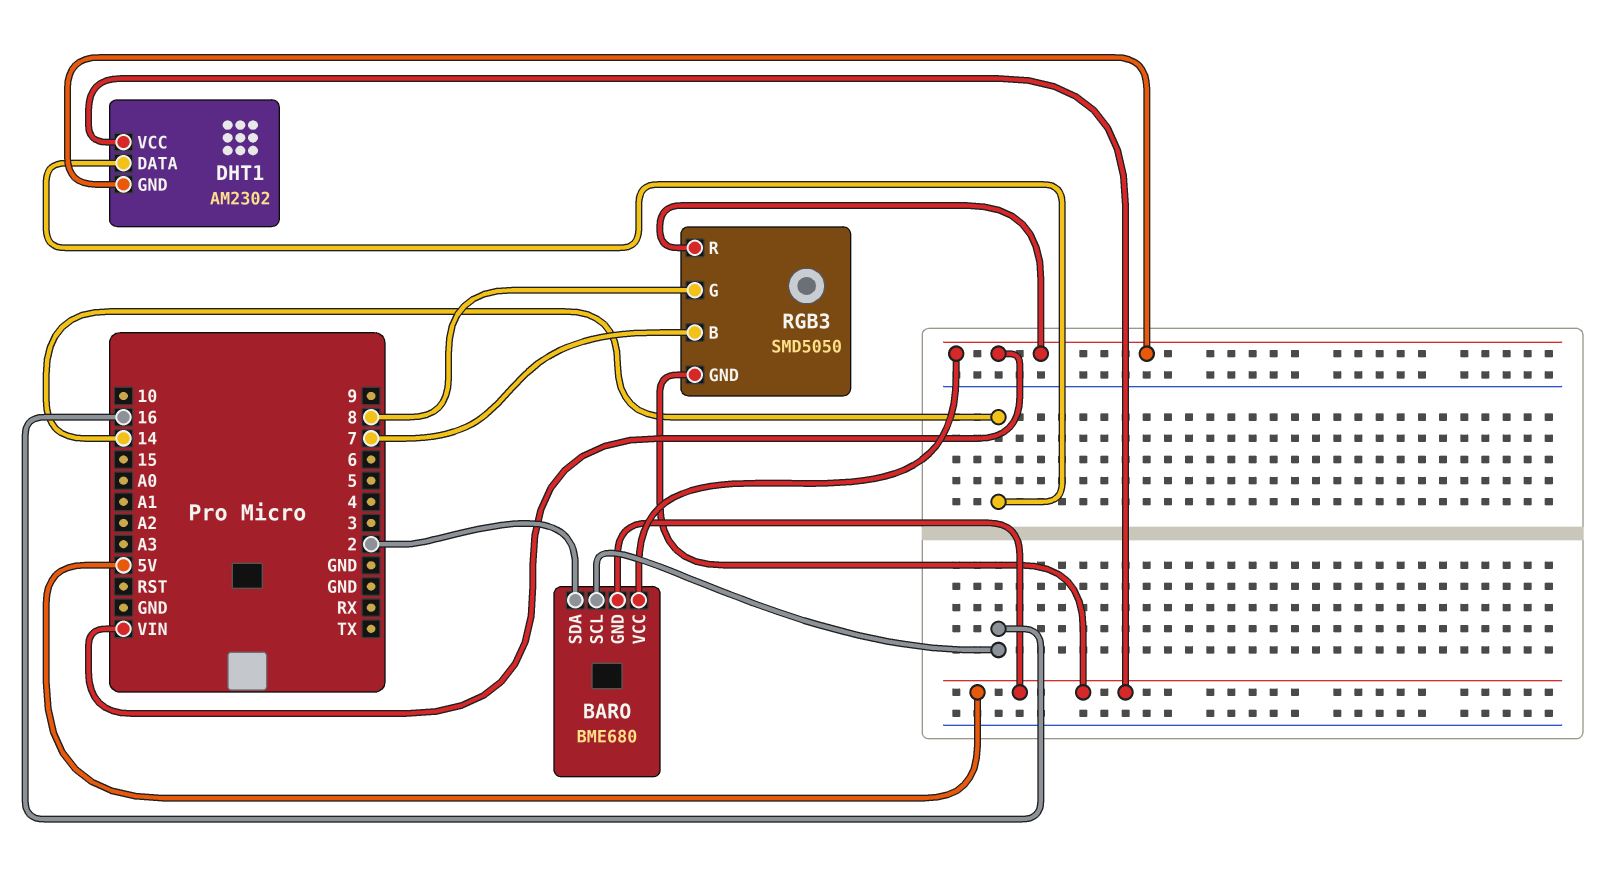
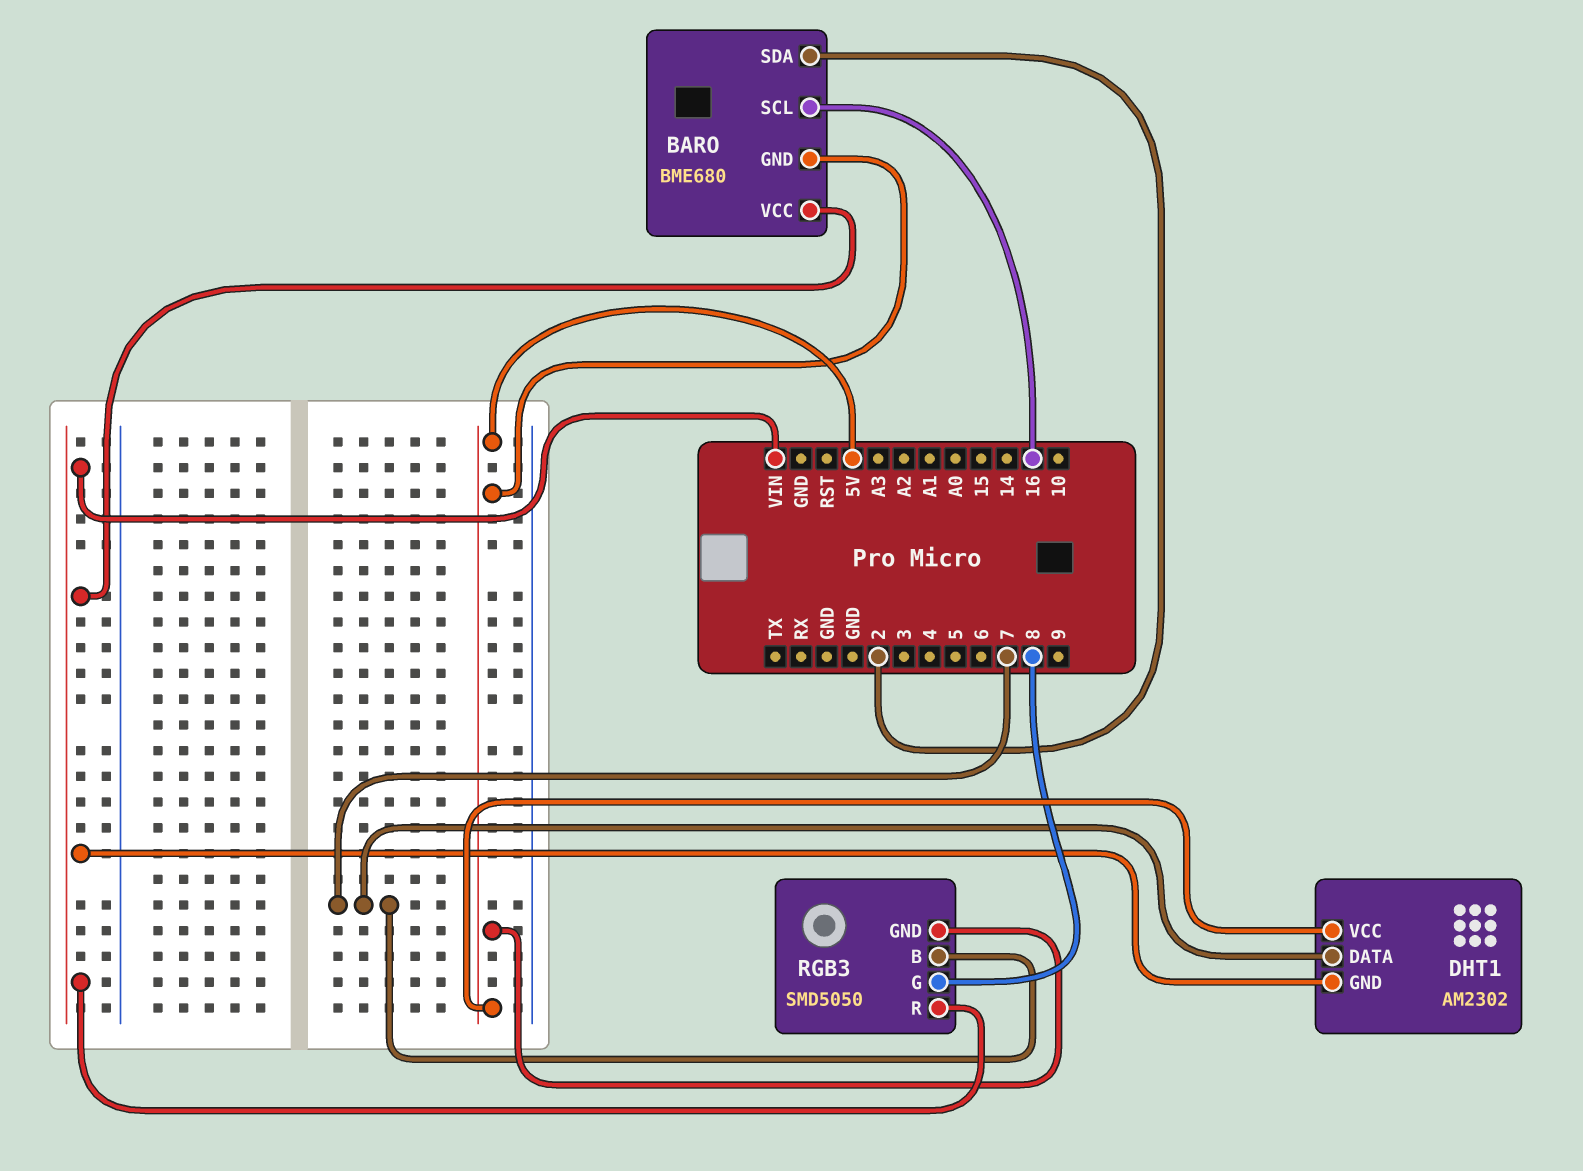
DHT1 pin DATA: 14 -> 7

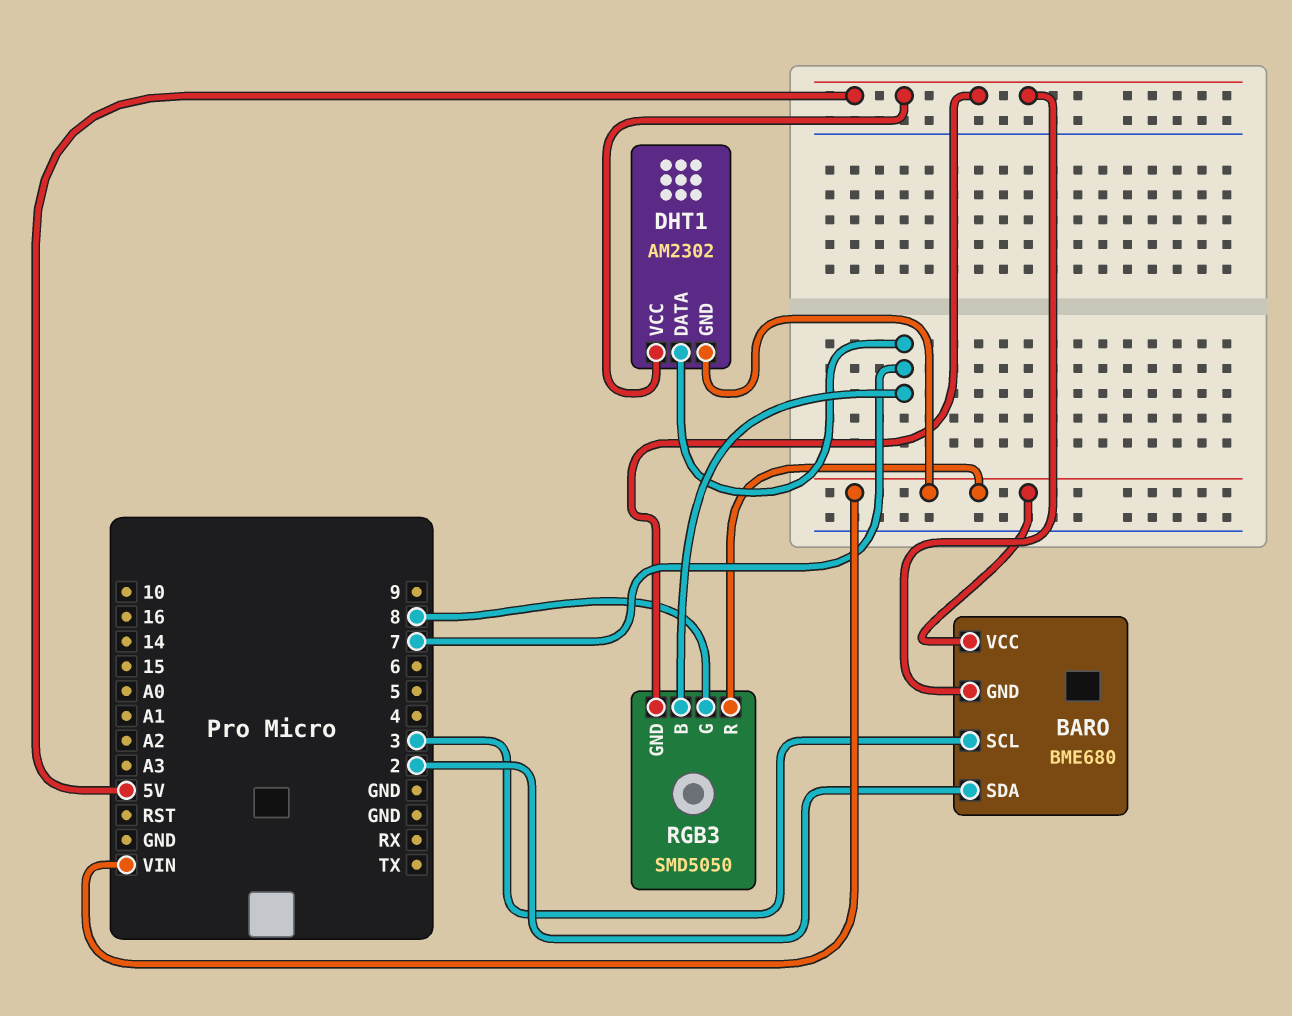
BARO pin SCL: 16 -> 3

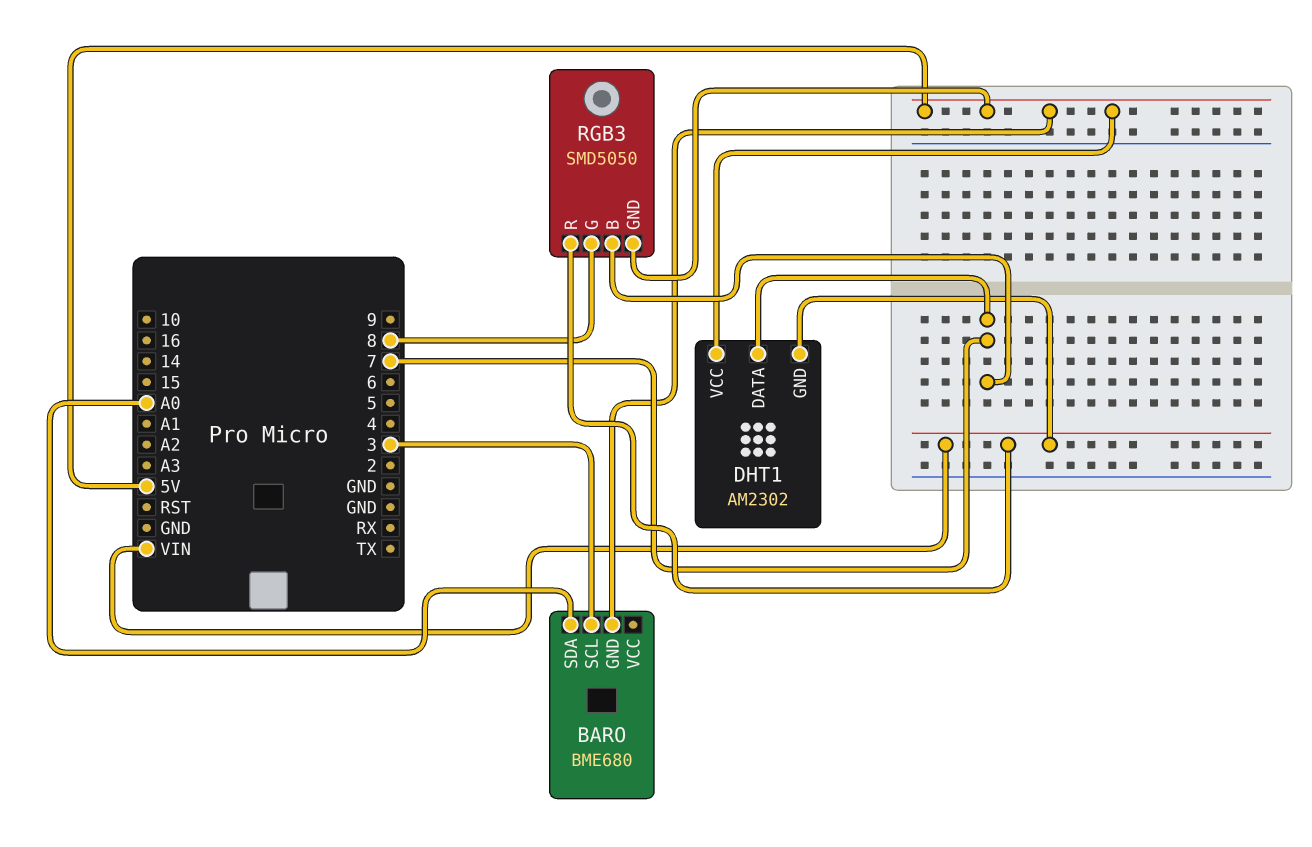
BARO pin SDA: 2 -> A0
BARO pin VCC: VIN -> none

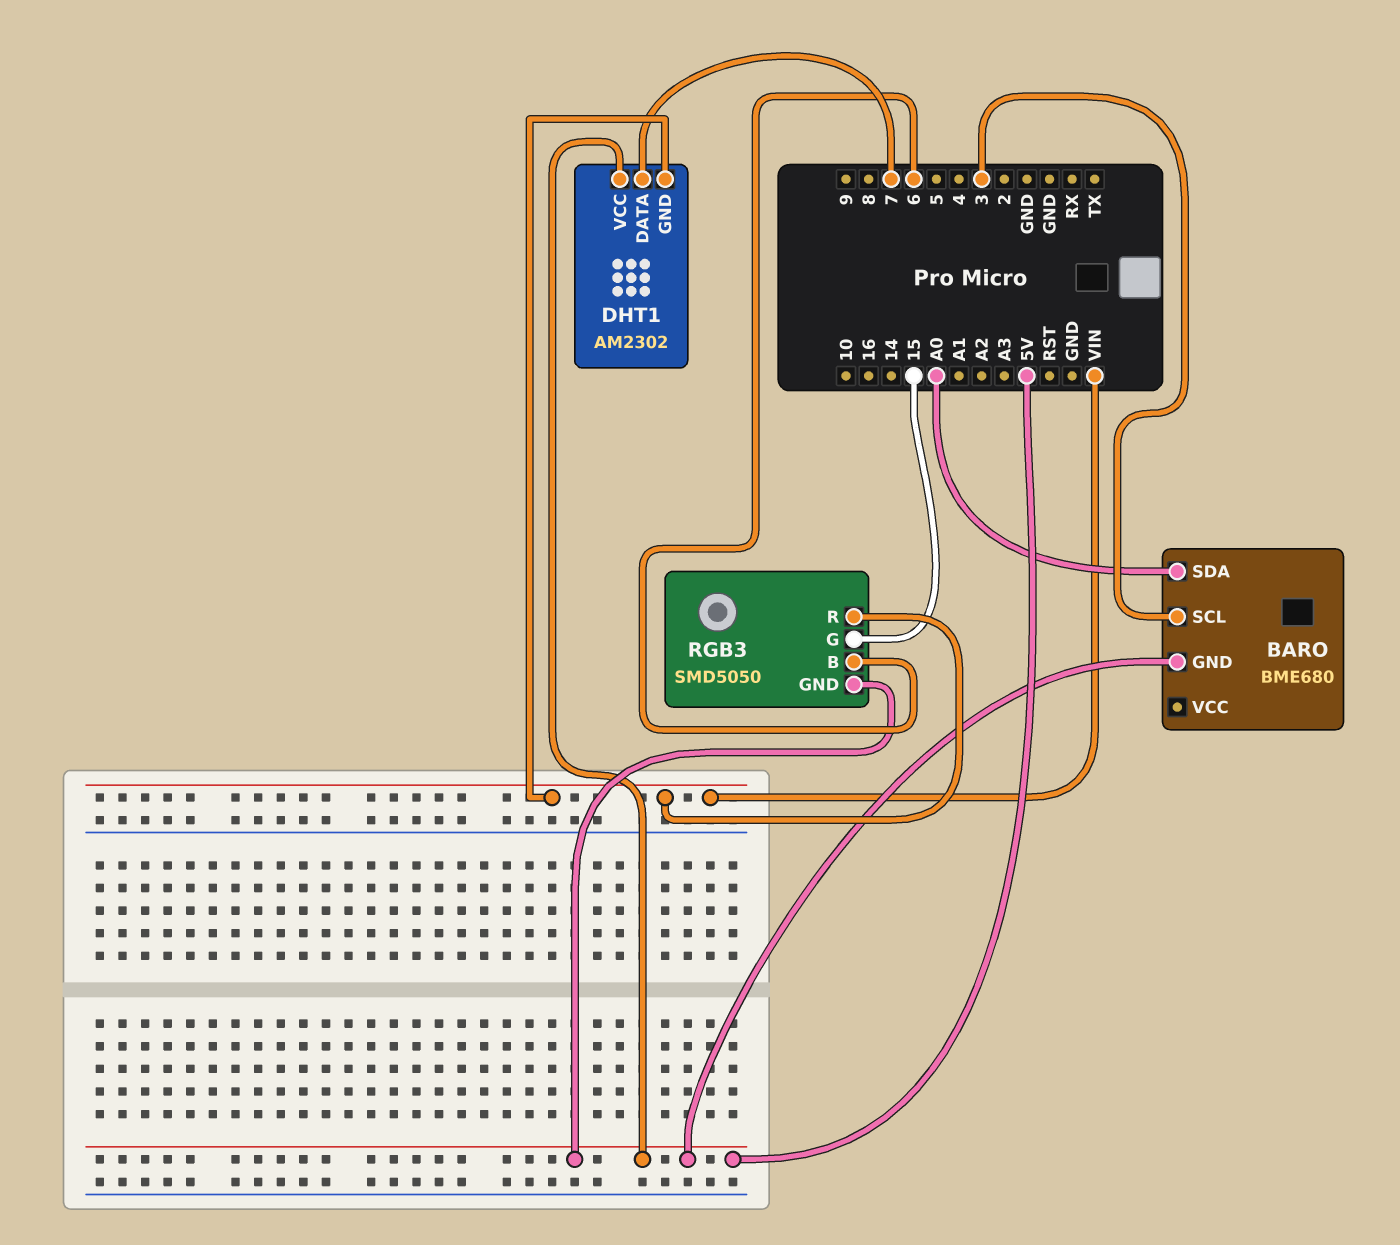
RGB3 pin B: 7 -> 6
RGB3 pin G: 8 -> 15

